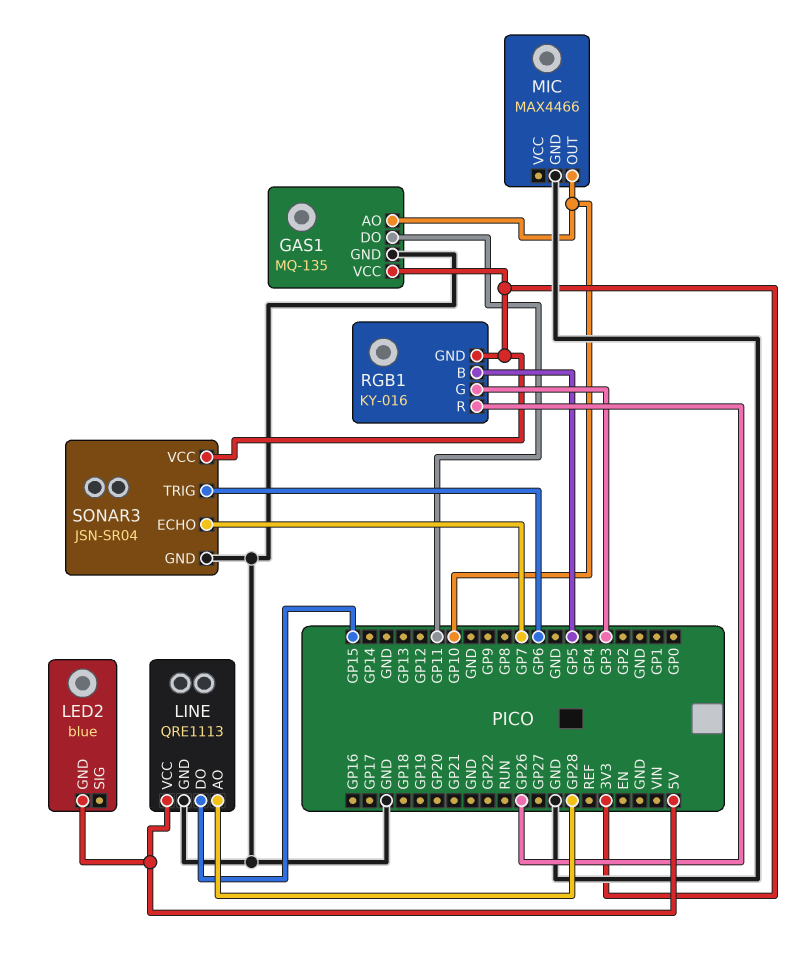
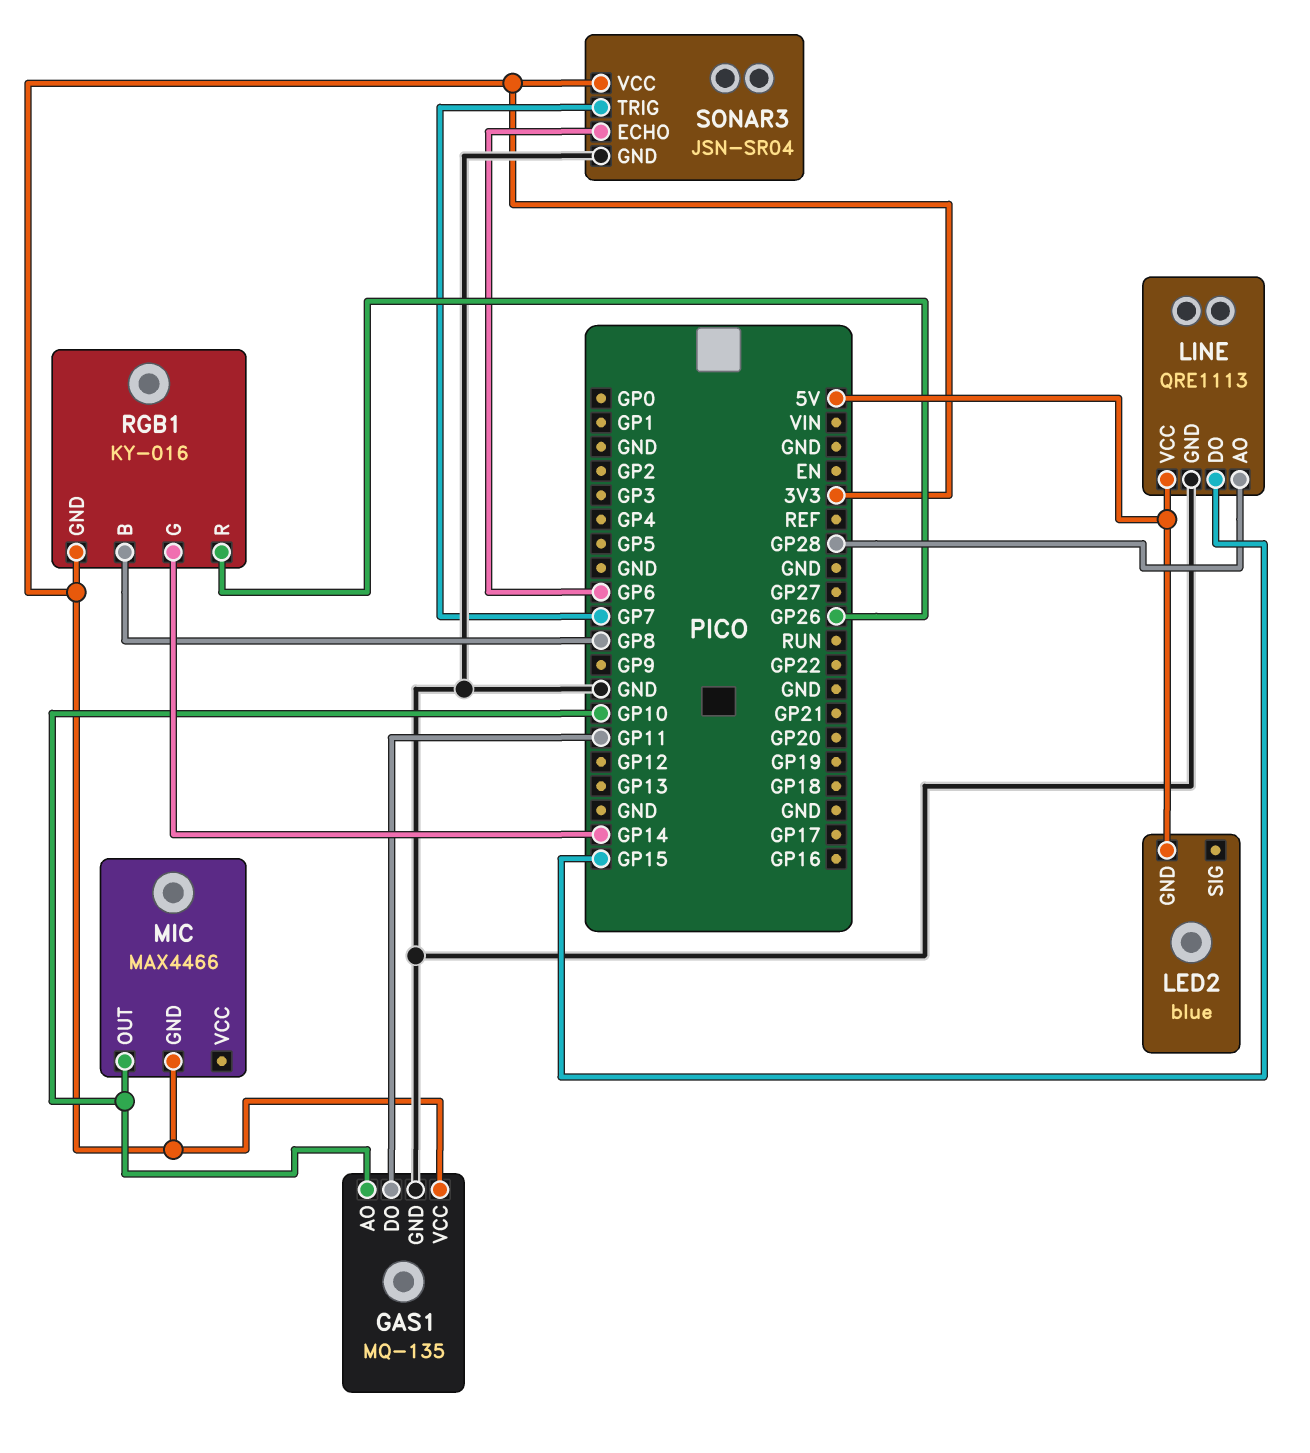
MIC pin GND: GND -> 3V3
RGB1 pin B: GP5 -> GP8
RGB1 pin G: GP3 -> GP14
SONAR3 pin ECHO: GP7 -> GP6
SONAR3 pin TRIG: GP6 -> GP7

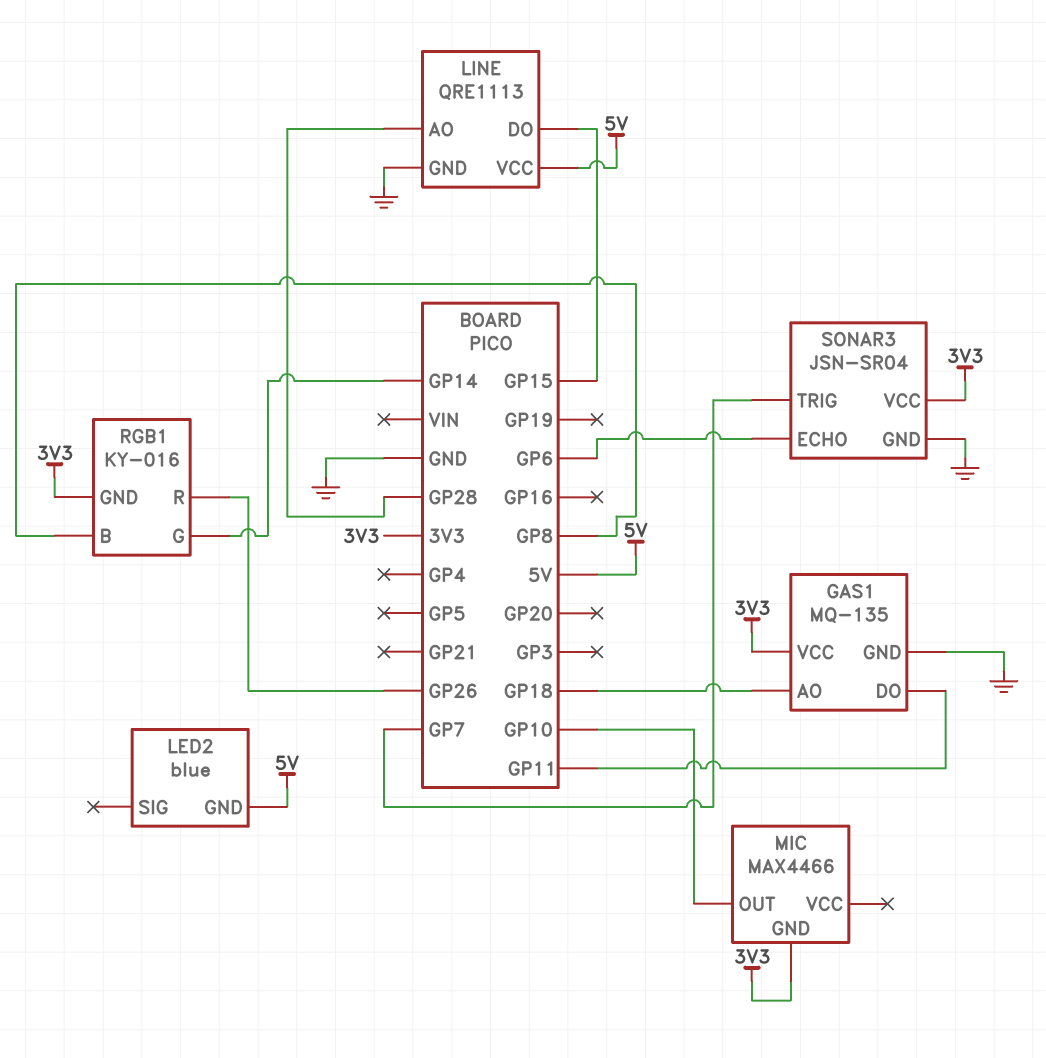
GAS1 pin AO: GP10 -> GP18

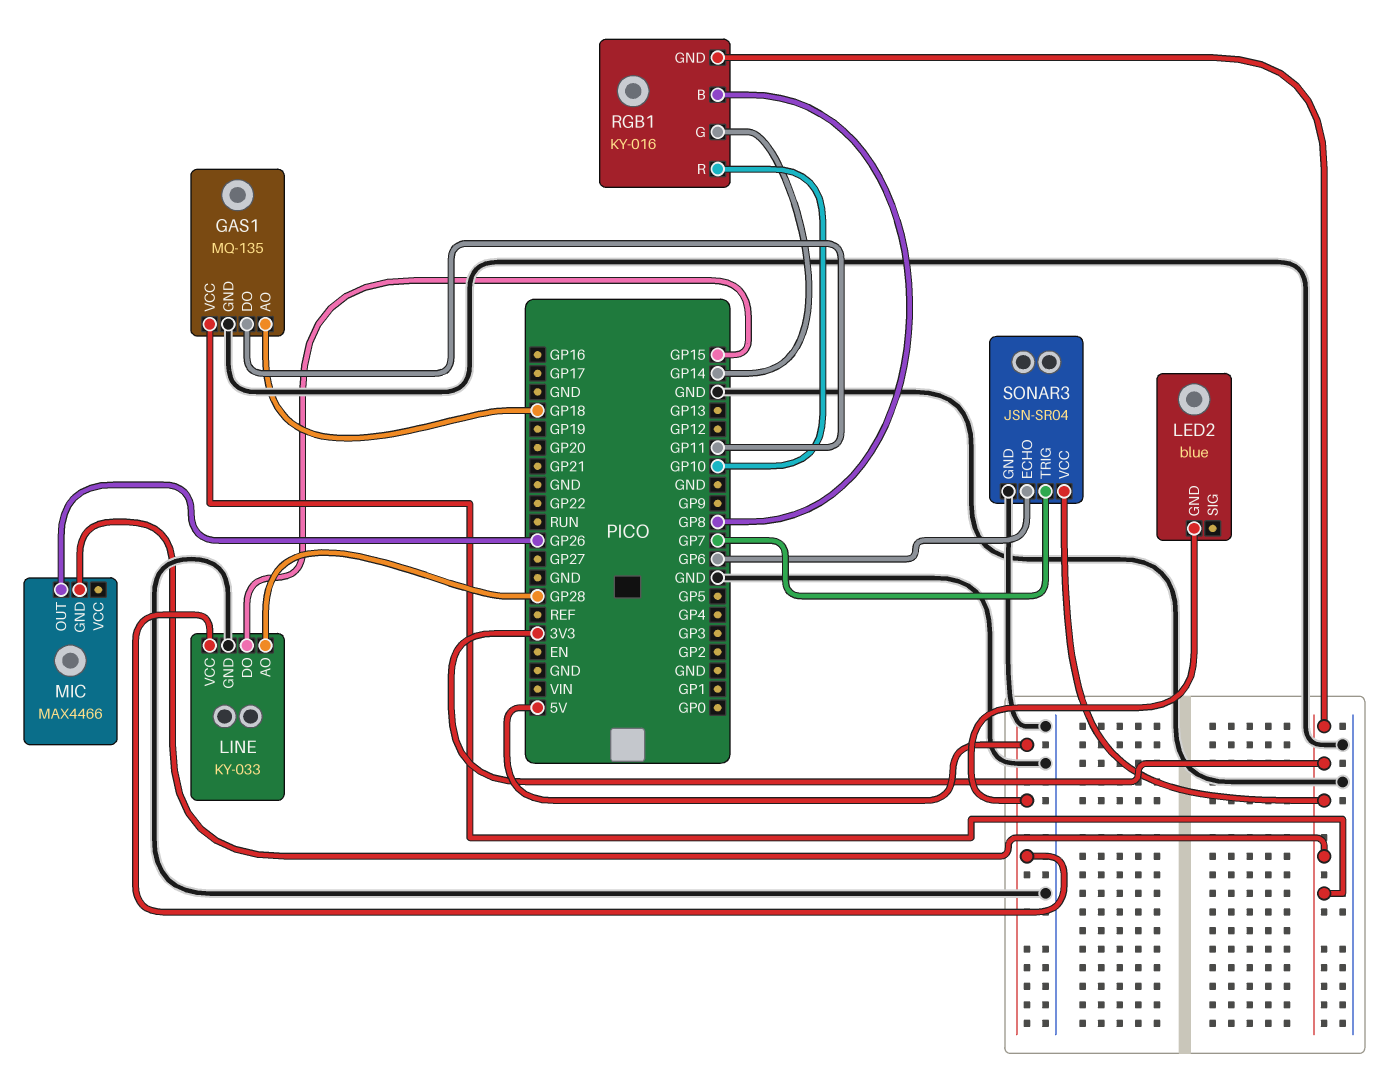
LINE: QRE1113 -> KY-033
MIC pin OUT: GP10 -> GP26
RGB1 pin R: GP26 -> GP10

